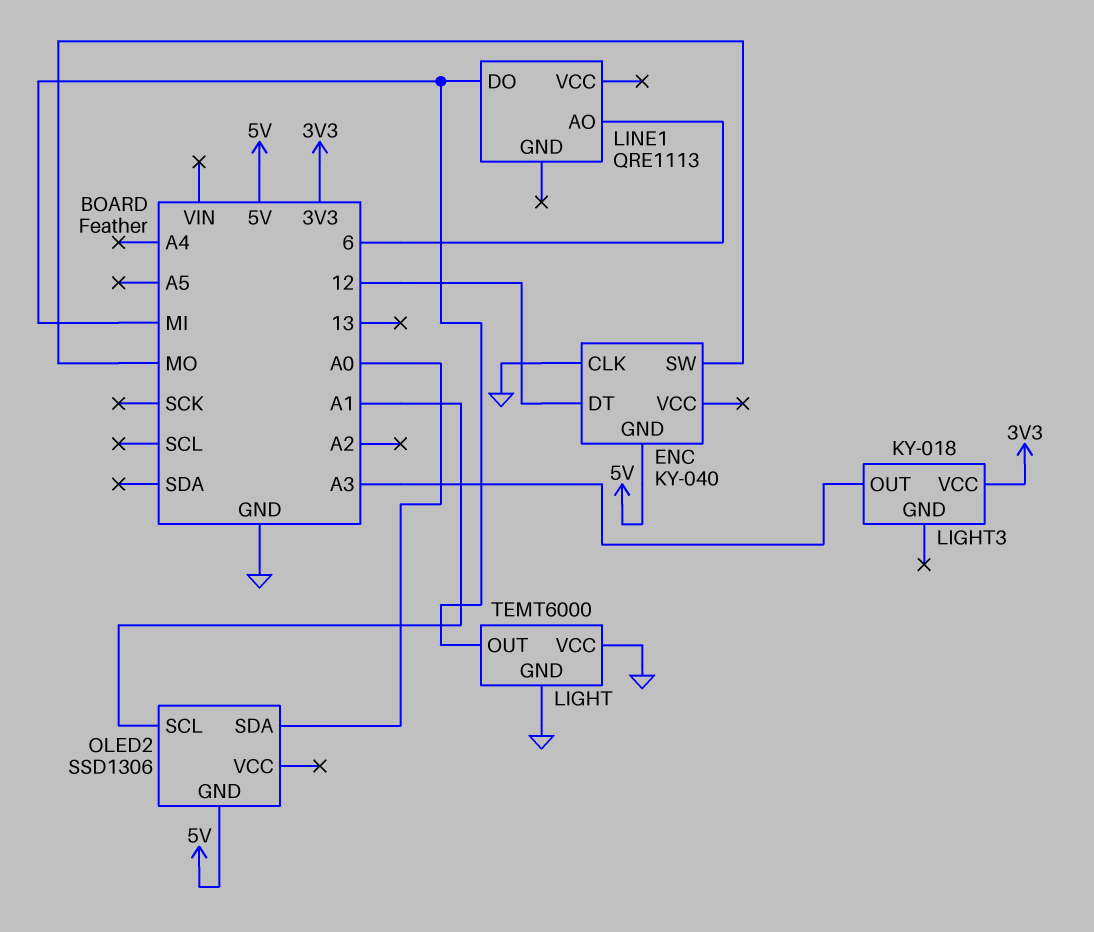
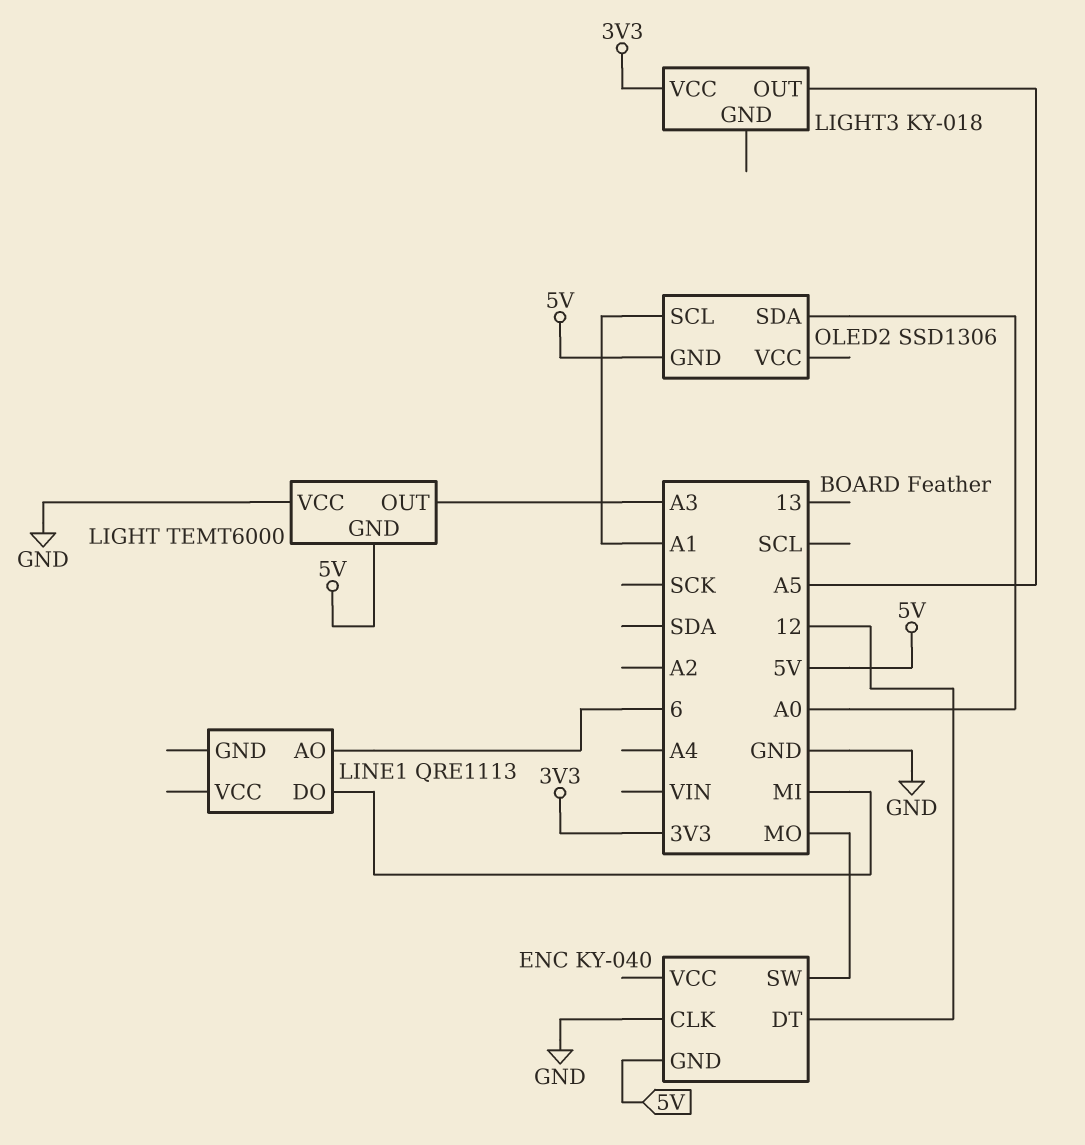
LIGHT pin GND: GND -> 5V
LIGHT pin OUT: MI -> A3
LIGHT3 pin OUT: A3 -> A5

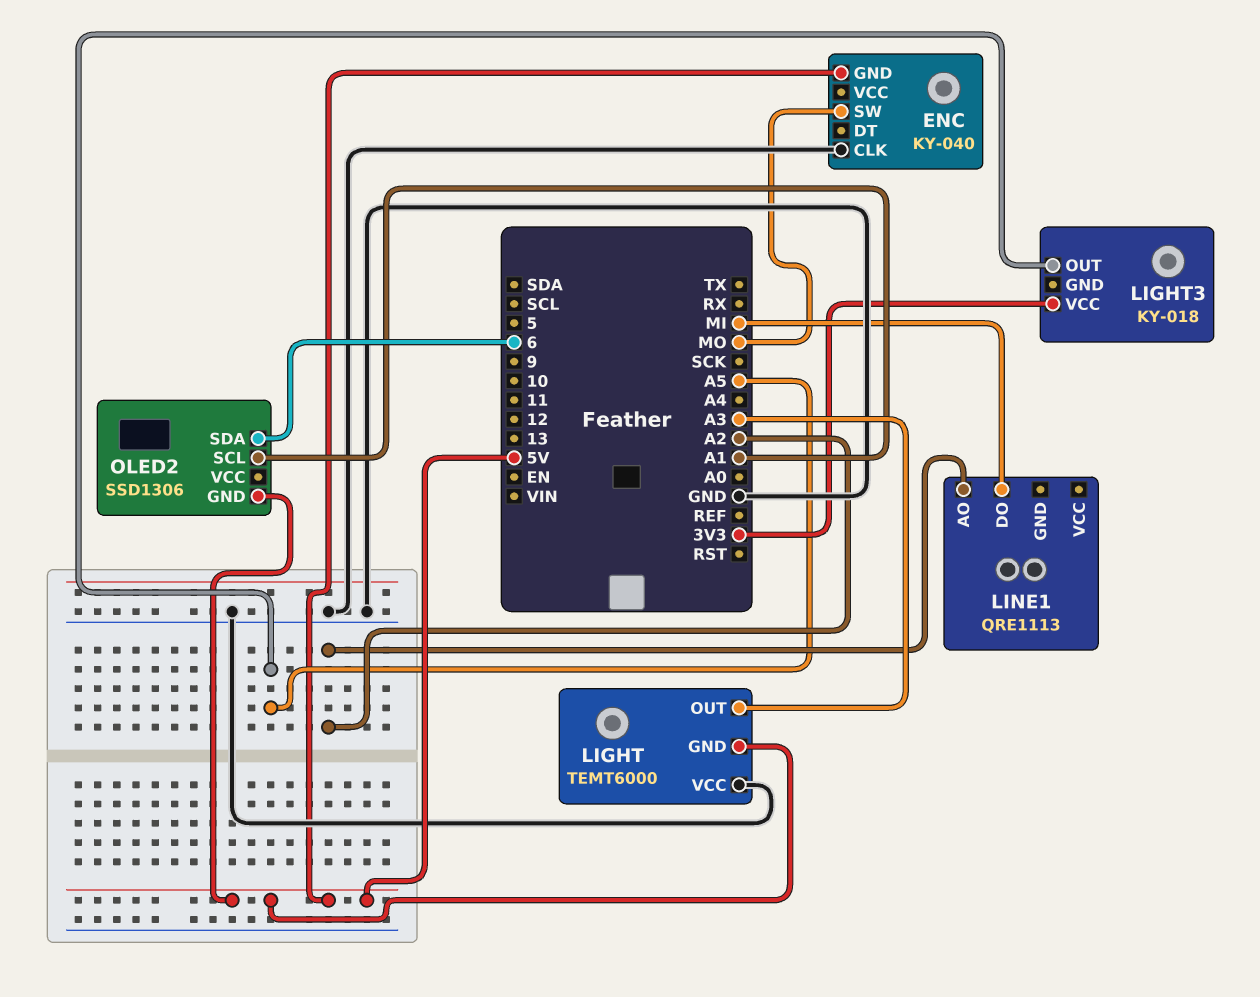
ENC pin DT: 12 -> none
LINE1 pin AO: 6 -> A2
OLED2 pin SDA: A0 -> 6

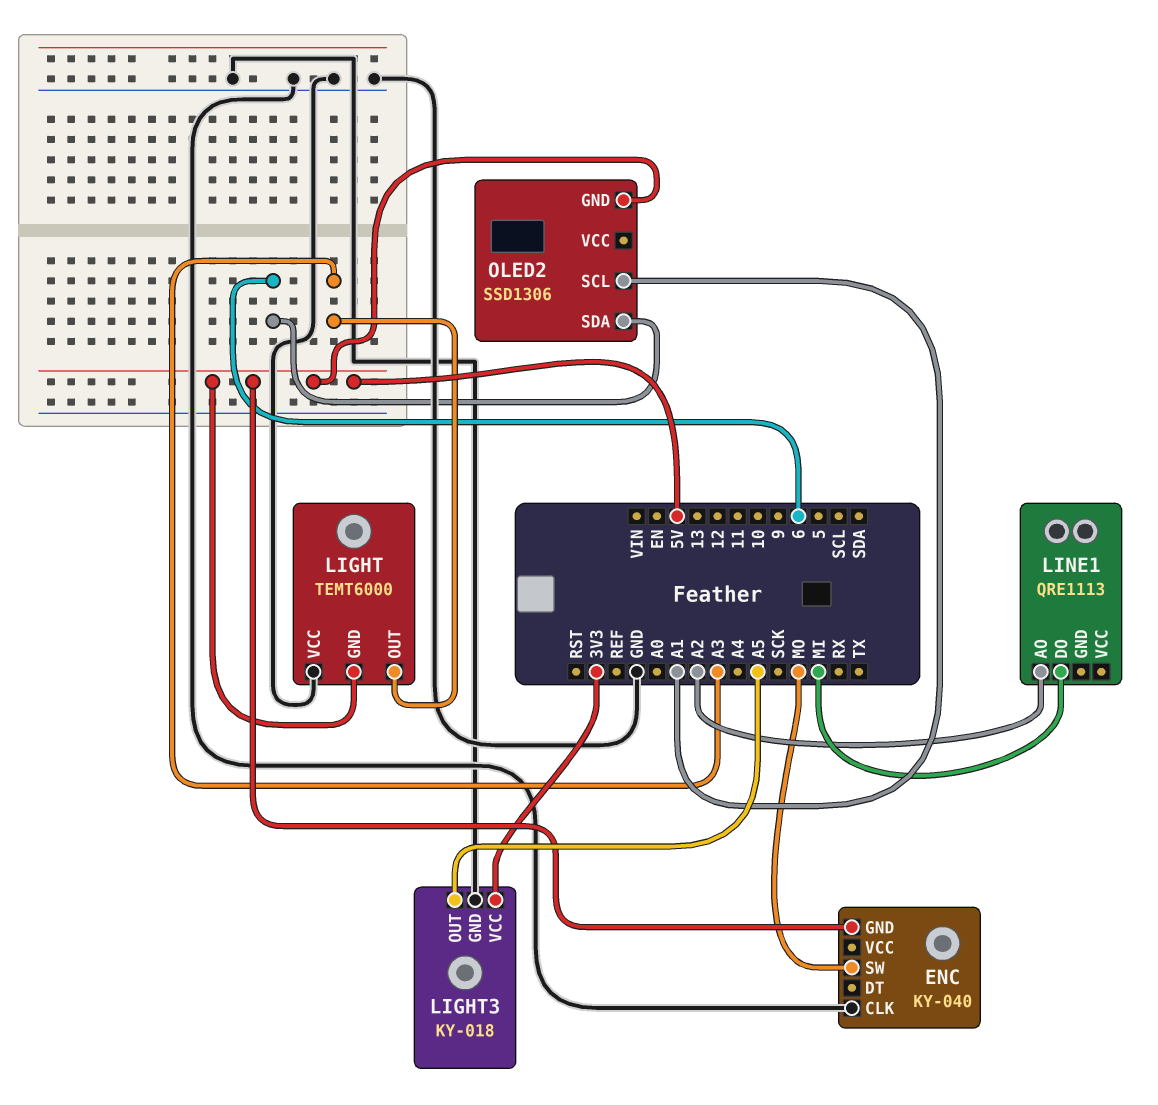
LIGHT3 pin GND: none -> GND

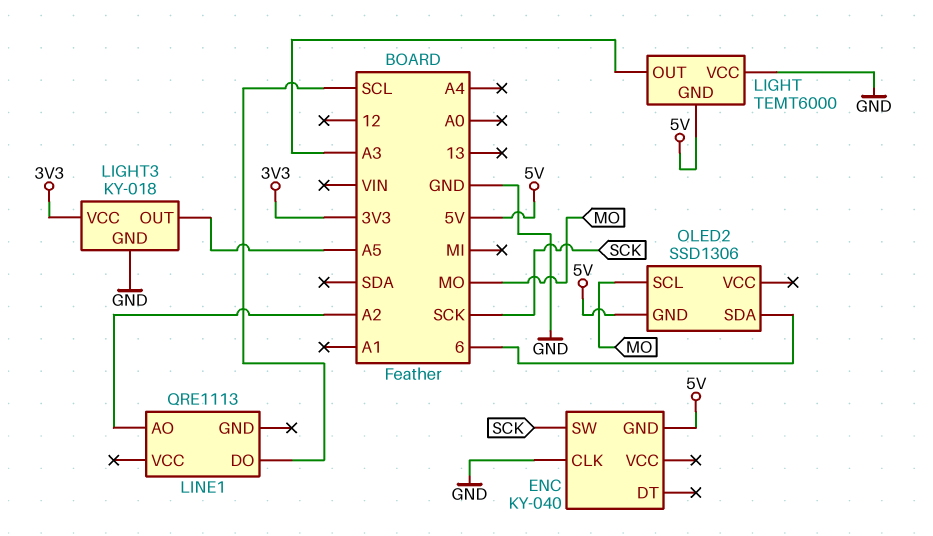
ENC pin SW: MO -> SCK
LINE1 pin DO: MI -> SCL
OLED2 pin SCL: A1 -> MO

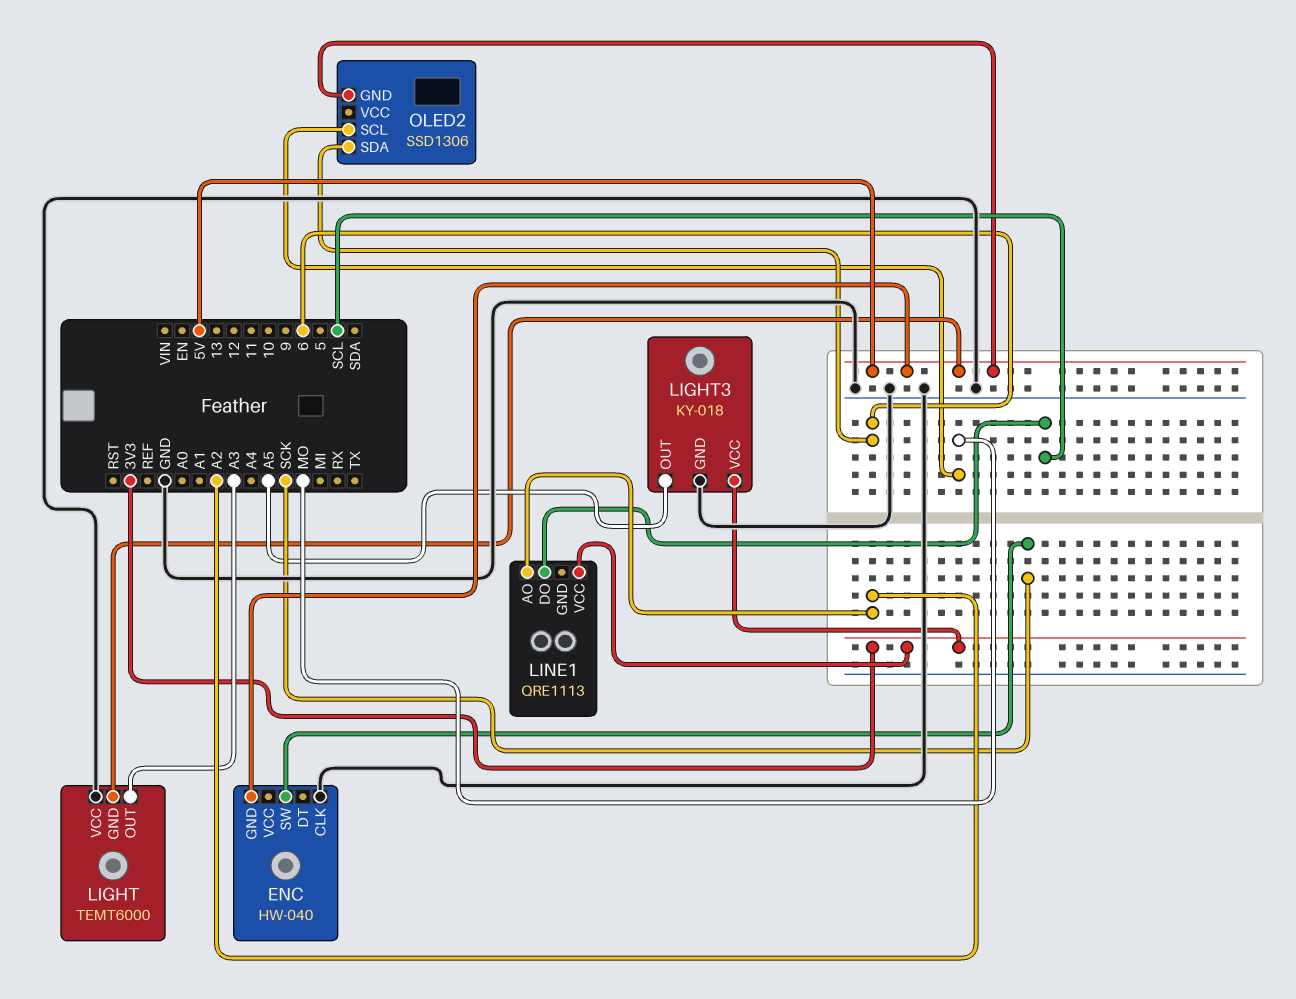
ENC: KY-040 -> HW-040
LINE1 pin VCC: none -> 3V3

